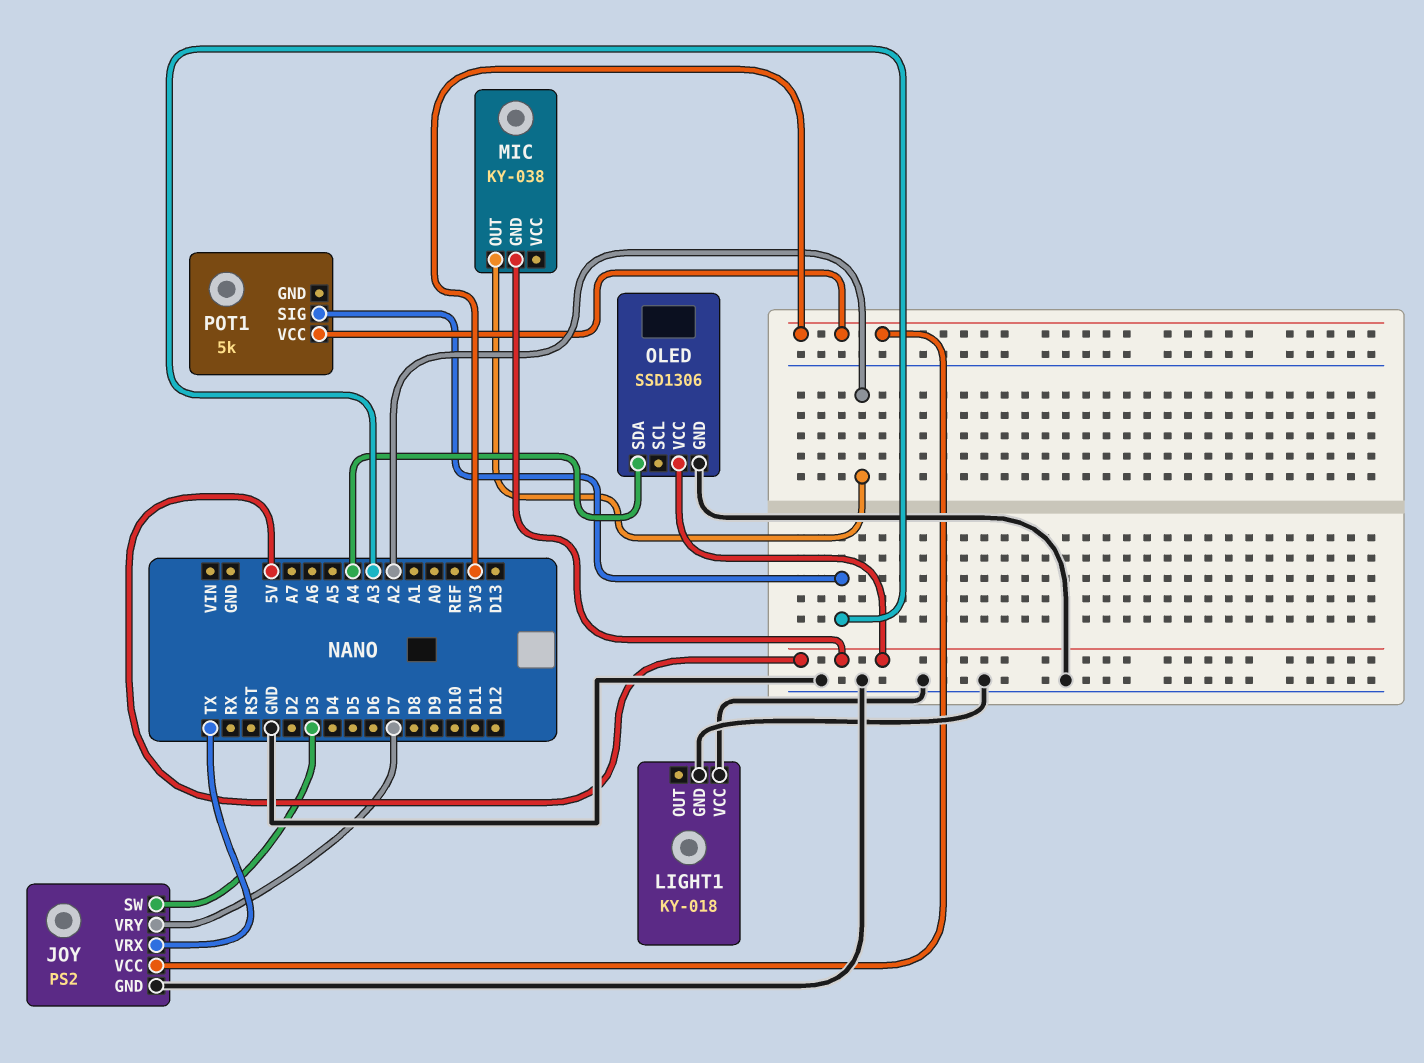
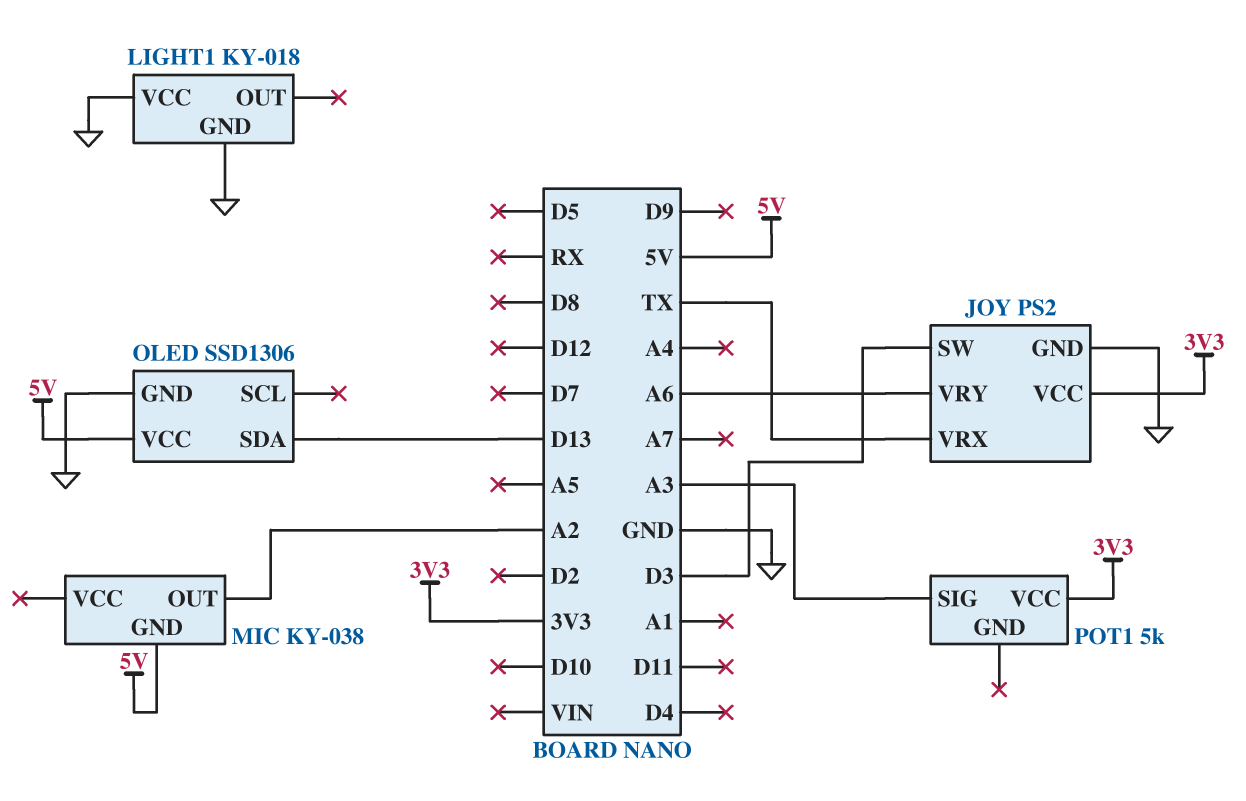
JOY pin VRY: D7 -> A6
OLED pin SDA: A4 -> D13

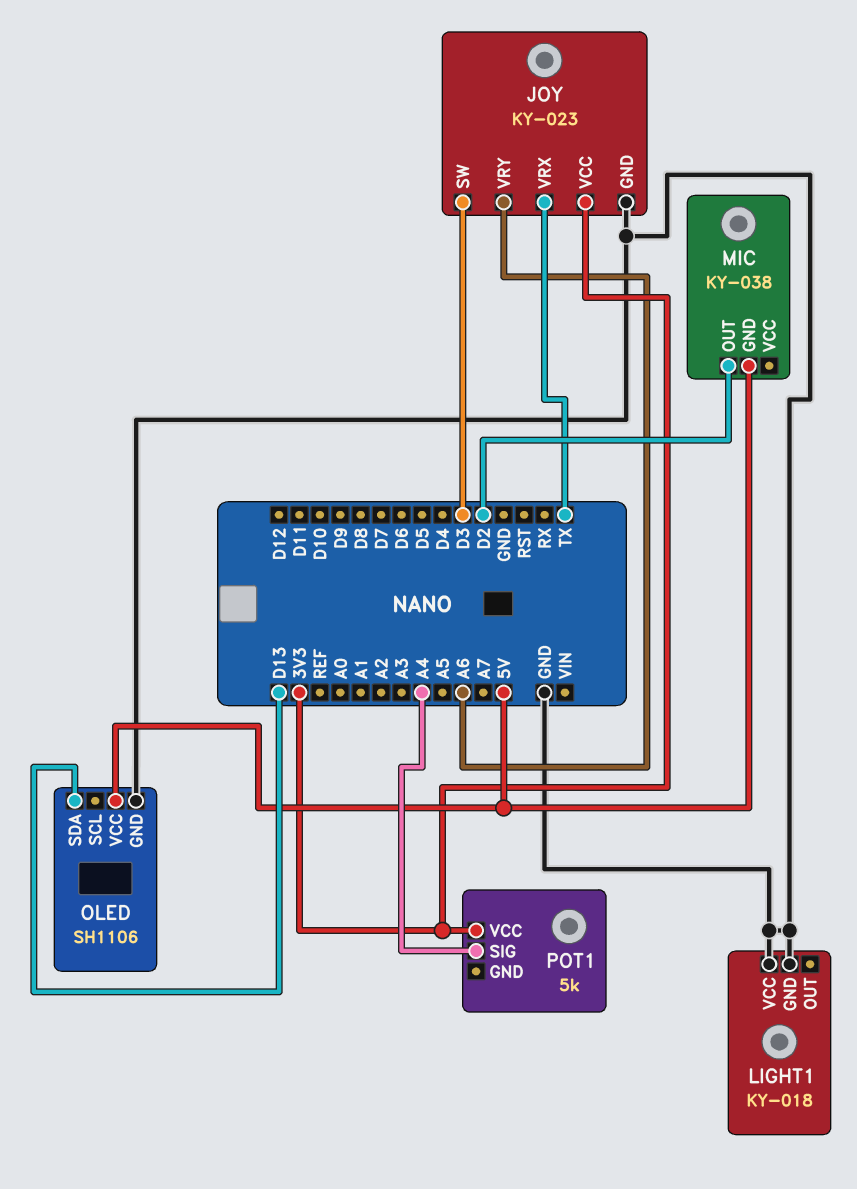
JOY: PS2 -> KY-023
MIC pin OUT: A2 -> D2
OLED: SSD1306 -> SH1106
POT1 pin SIG: A3 -> A4

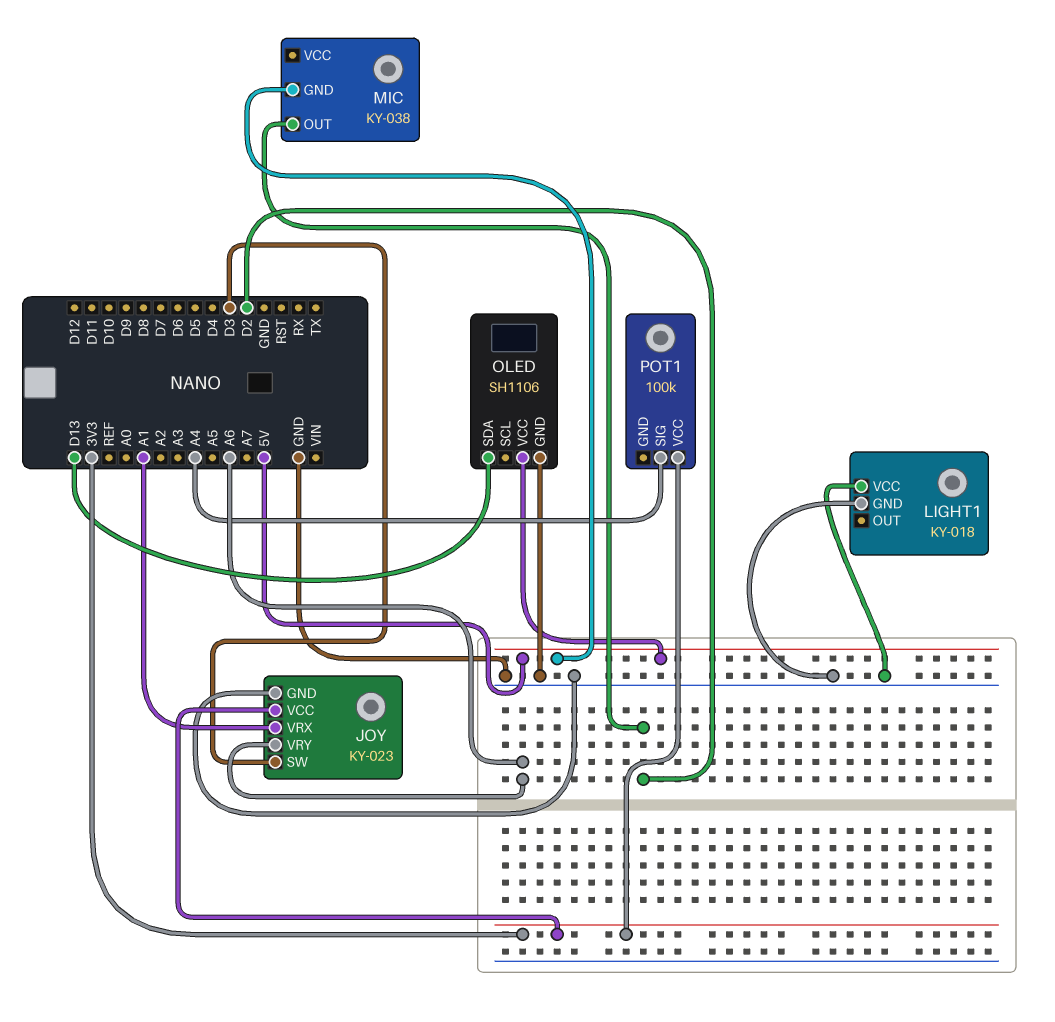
JOY pin VRX: TX -> A1
POT1: 5k -> 100k

